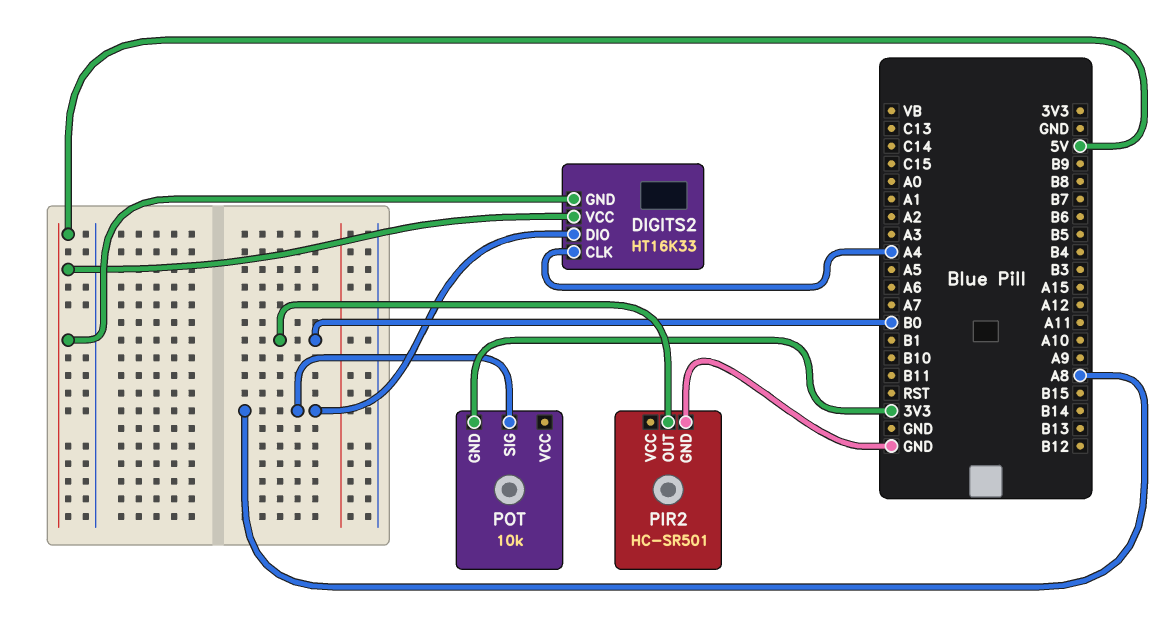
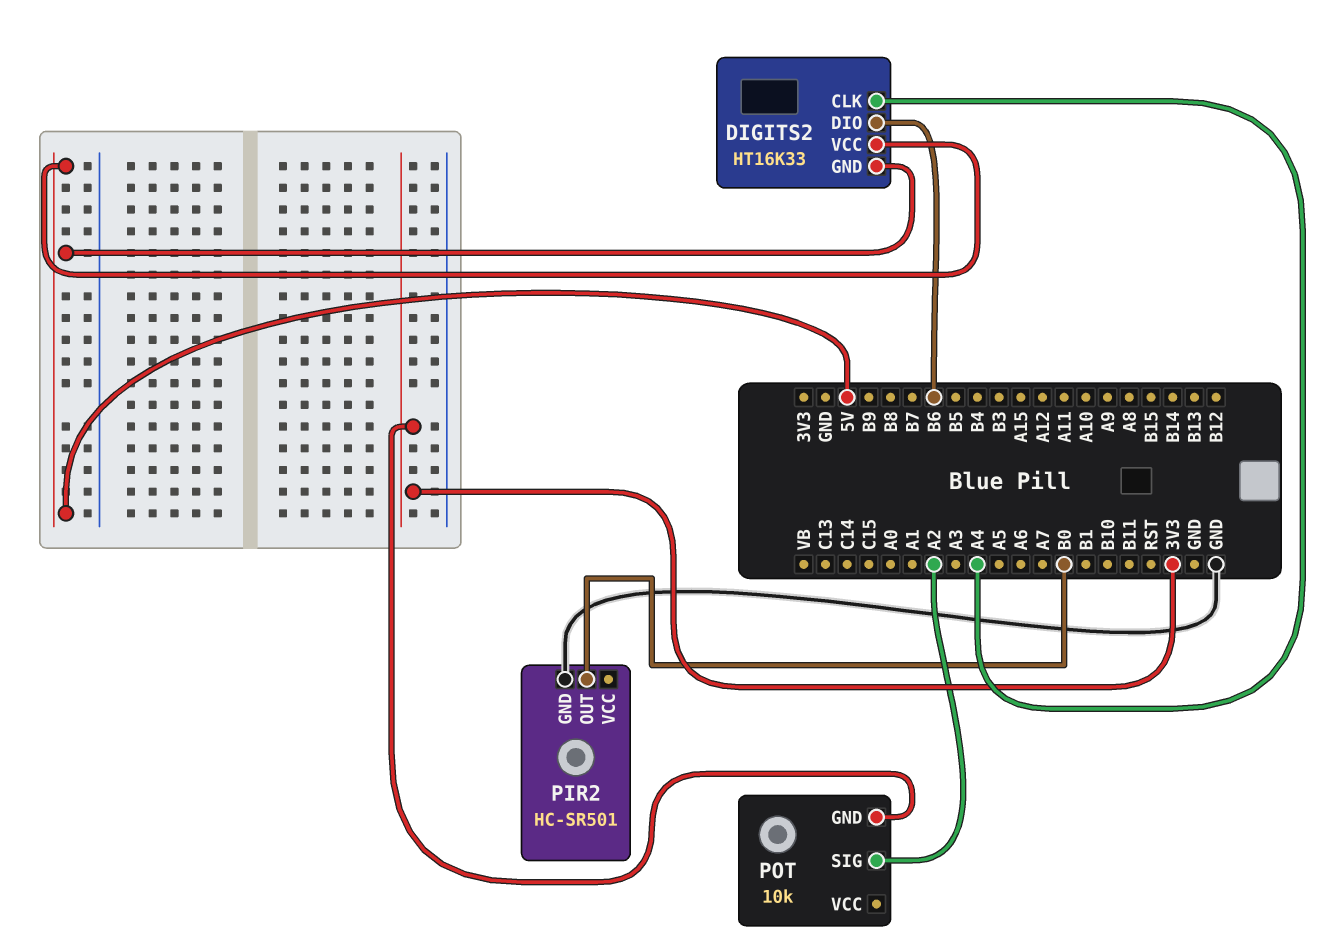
DIGITS2 pin DIO: A8 -> B6
POT pin SIG: A8 -> A2

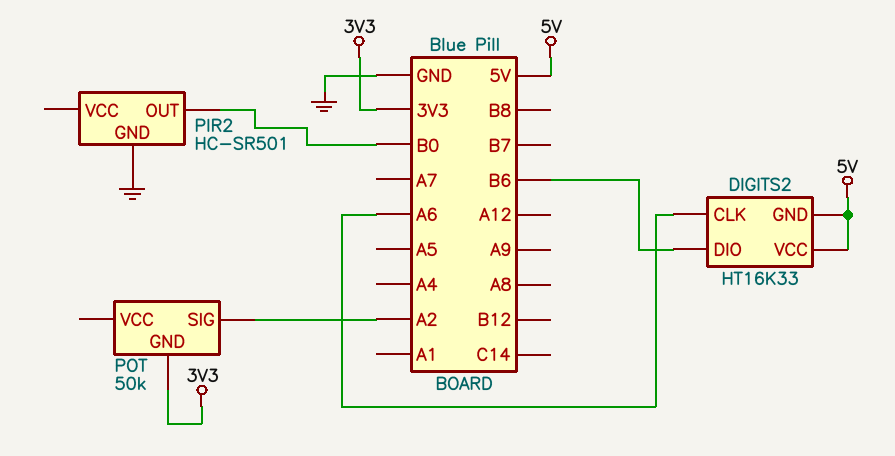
DIGITS2 pin CLK: A4 -> A6
POT: 10k -> 50k

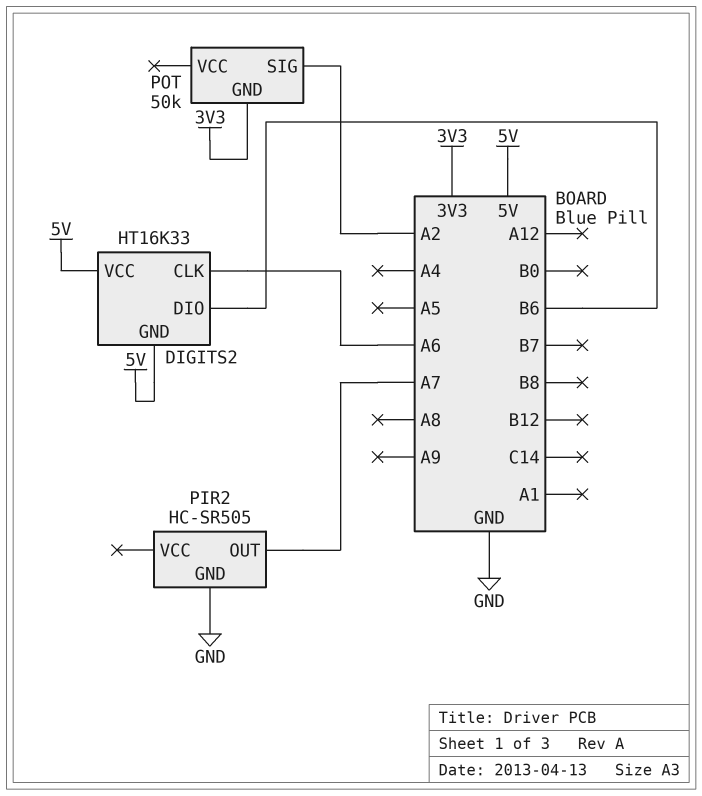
PIR2: HC-SR501 -> HC-SR505
PIR2 pin OUT: B0 -> A7

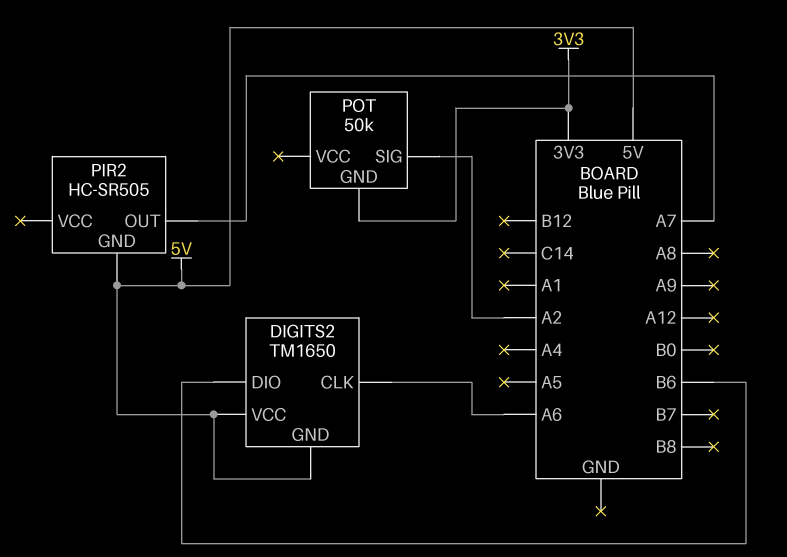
DIGITS2: HT16K33 -> TM1650
PIR2 pin GND: GND -> 5V

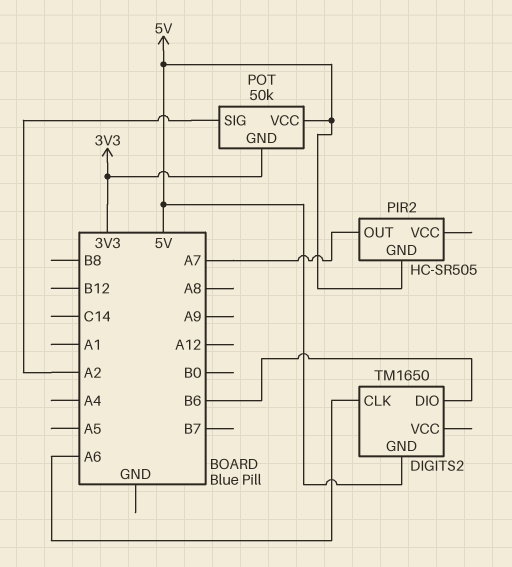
DIGITS2 pin VCC: 5V -> none
POT pin VCC: none -> 5V

